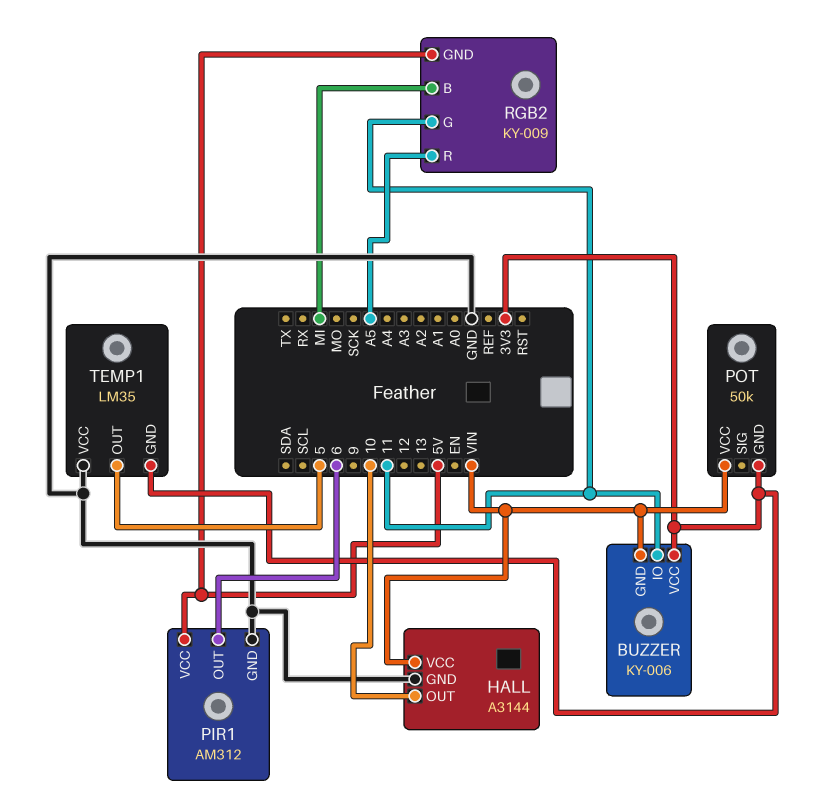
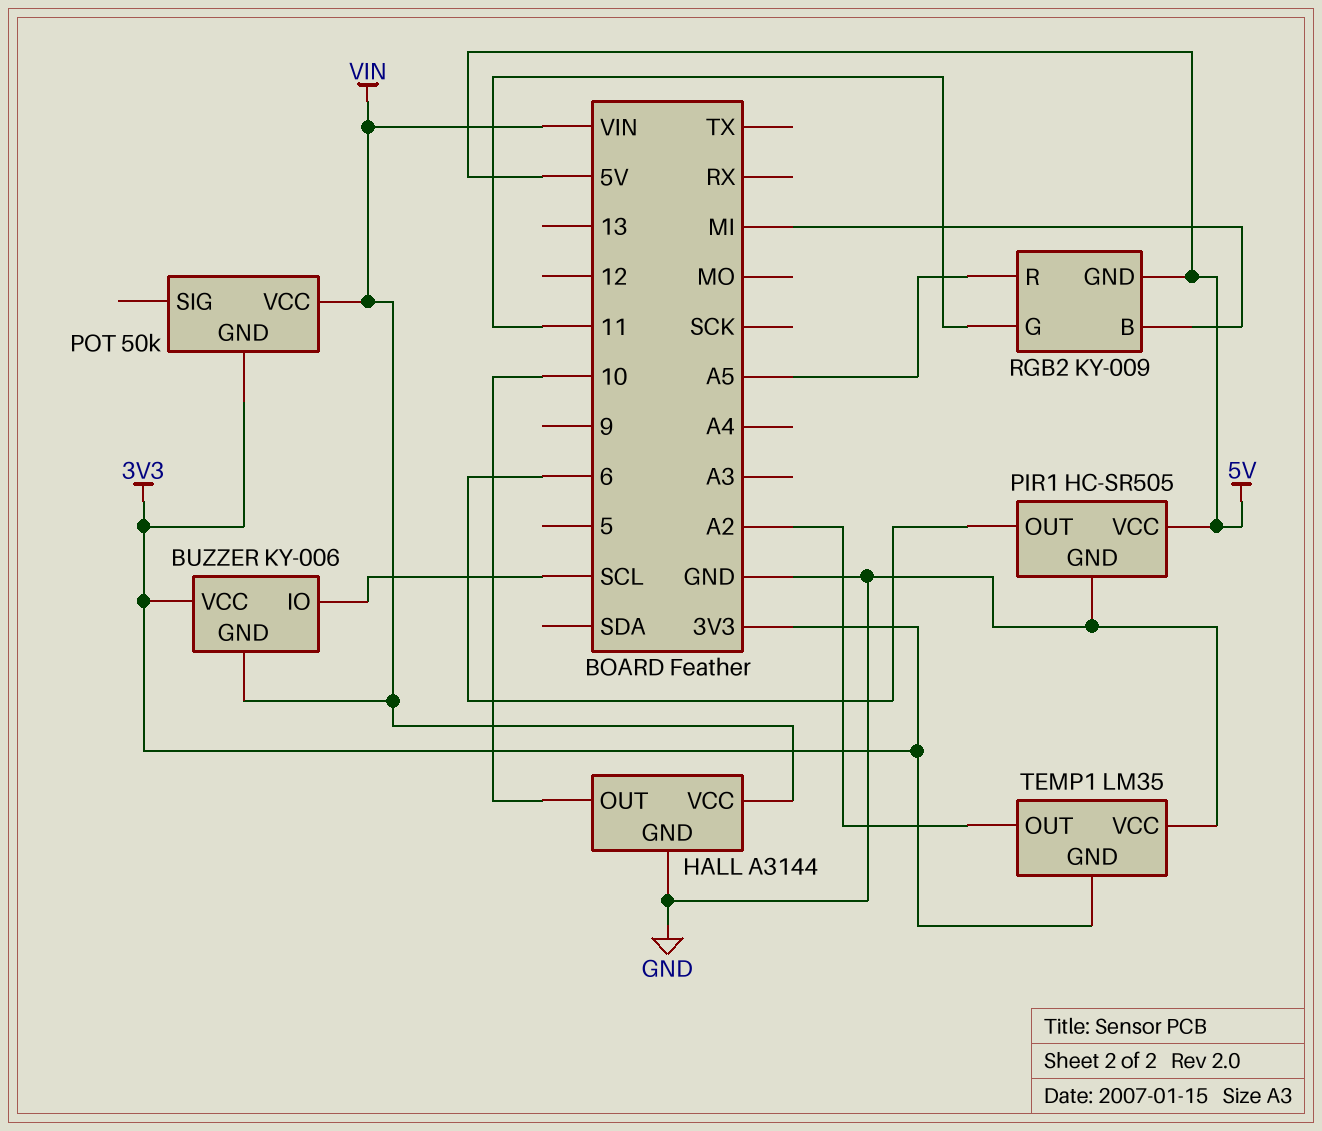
BUZZER pin IO: 11 -> SCL
PIR1: AM312 -> HC-SR505
TEMP1 pin OUT: 5 -> A2

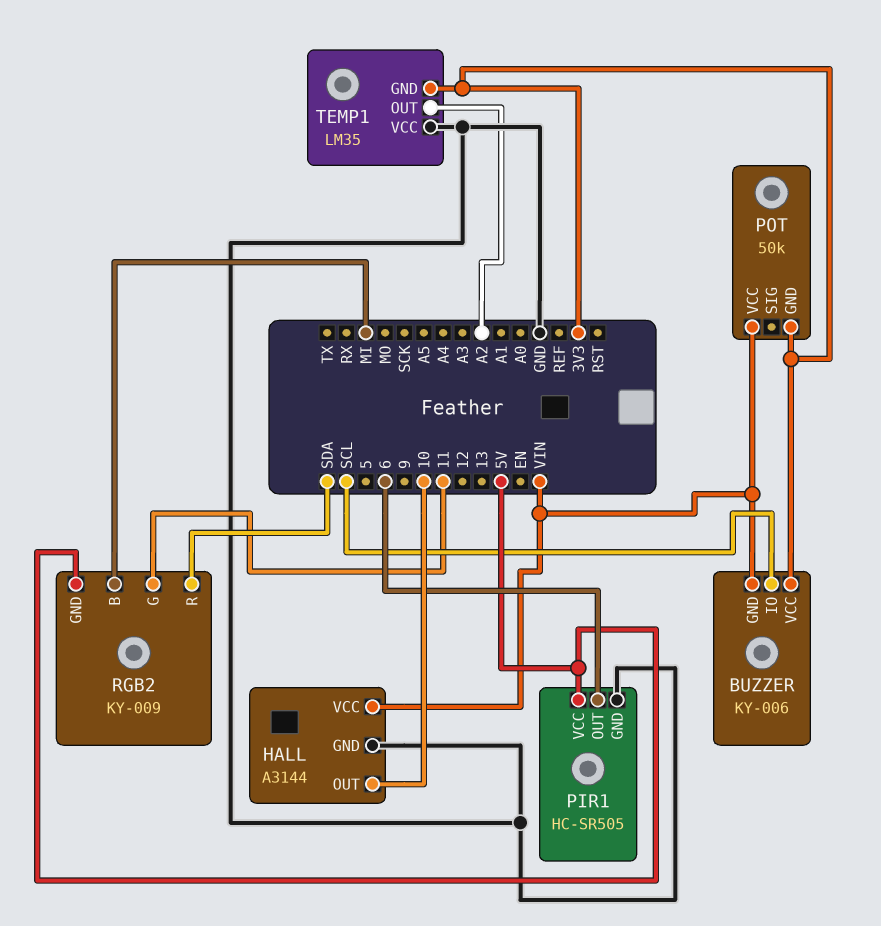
RGB2 pin R: A5 -> SDA

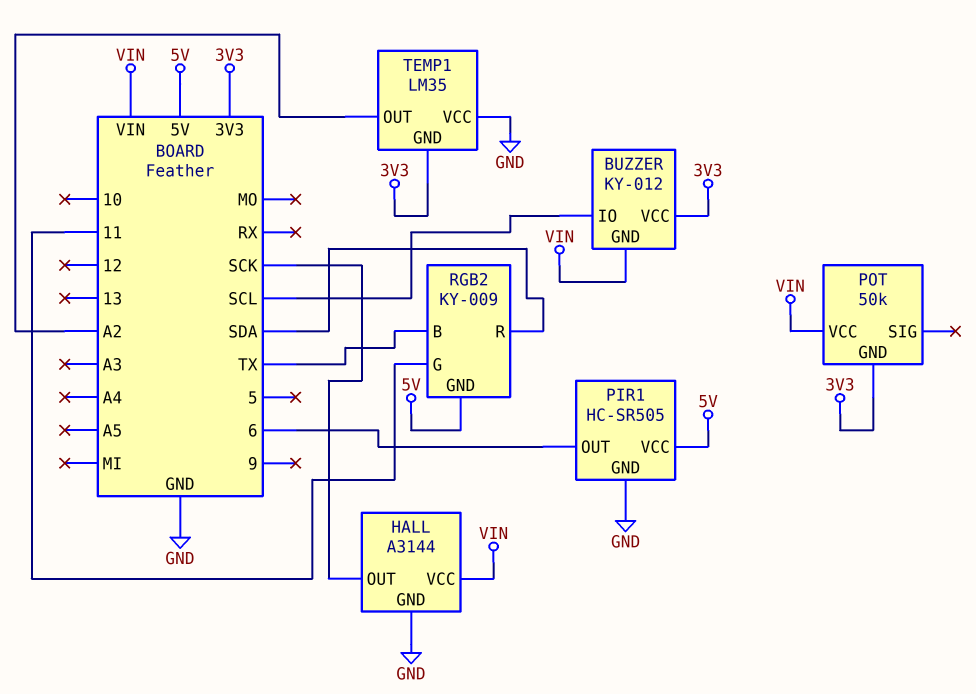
BUZZER: KY-006 -> KY-012
HALL pin OUT: 10 -> SCK
RGB2 pin B: MI -> TX

